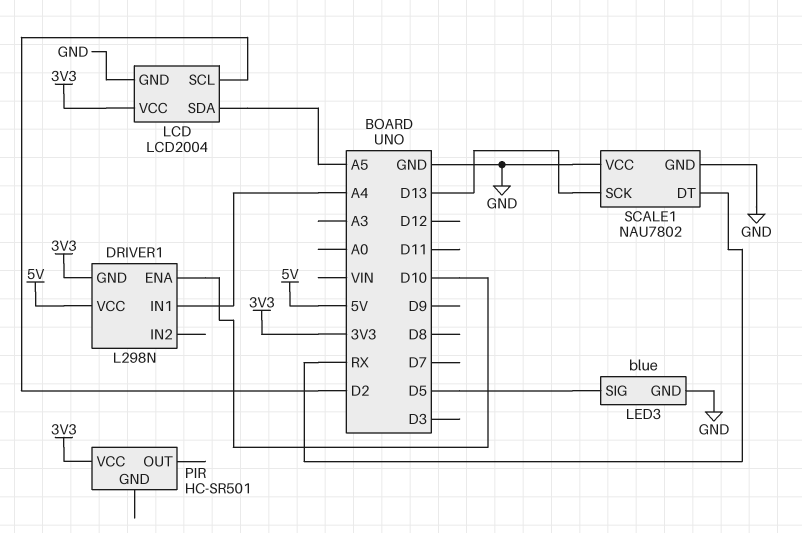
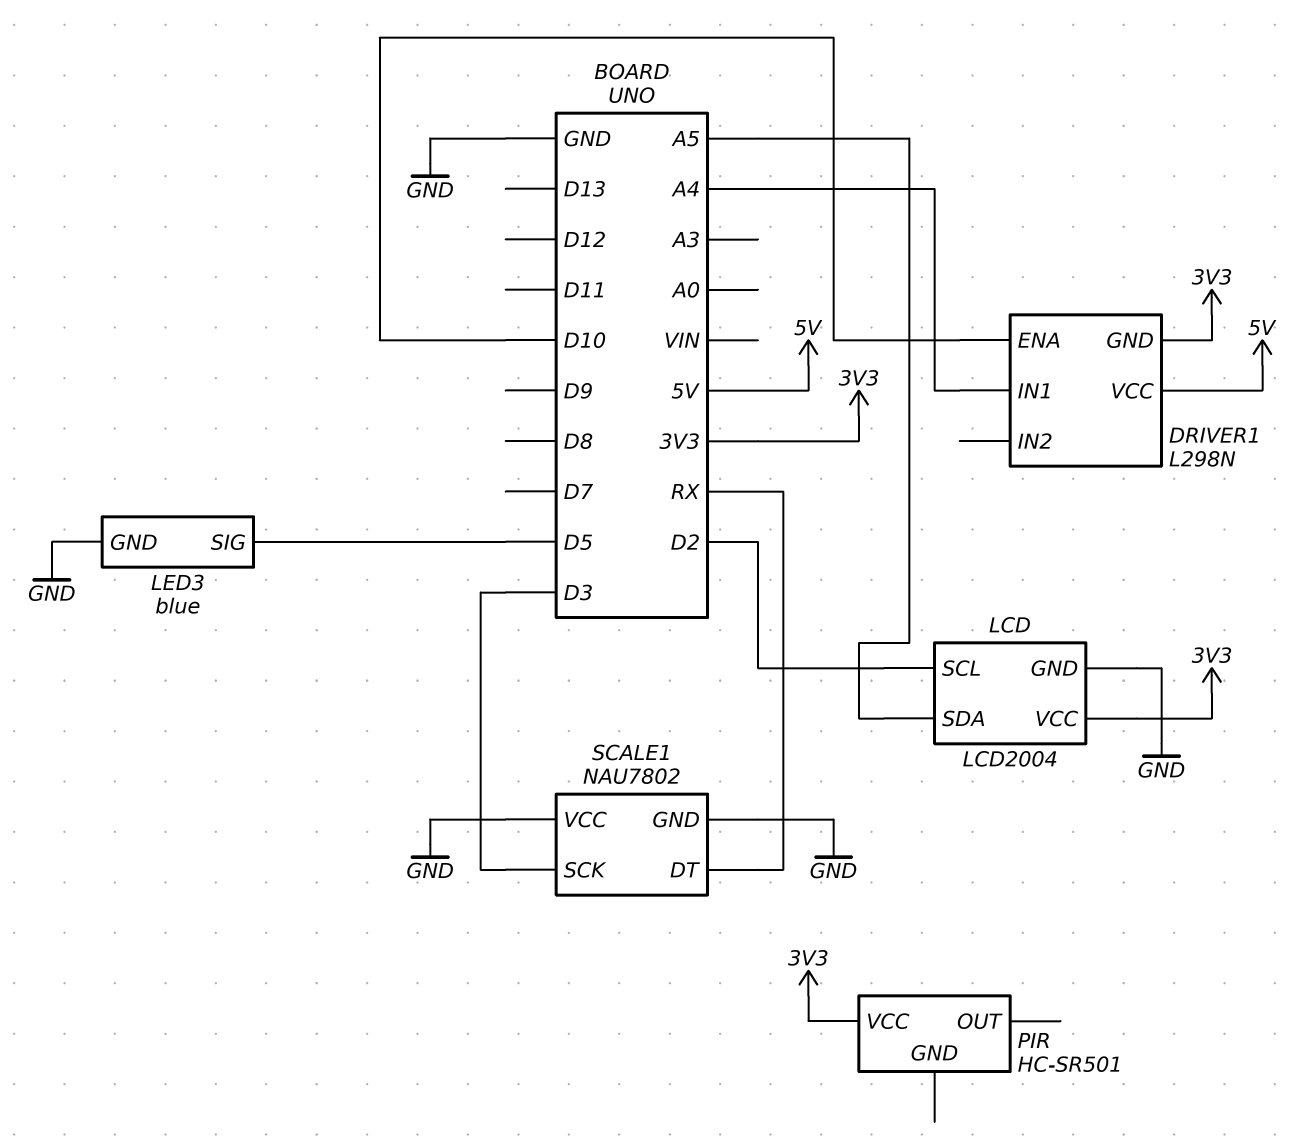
SCALE1 pin SCK: D13 -> D3

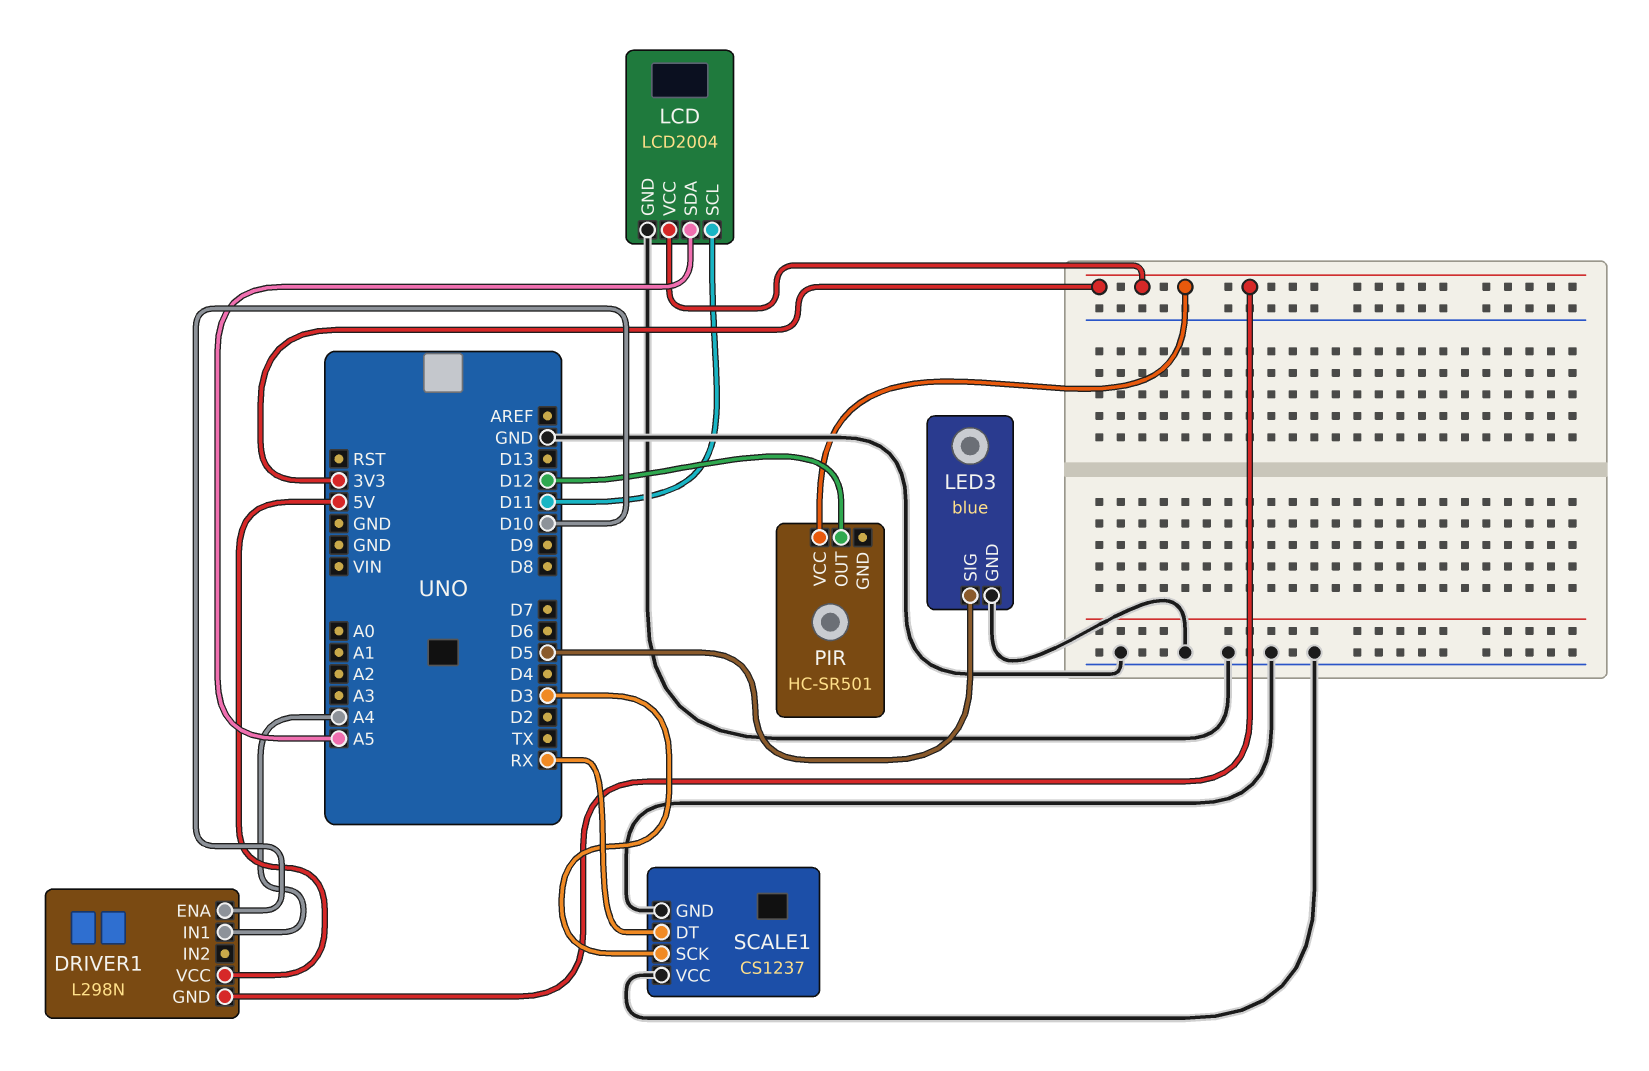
LCD pin SCL: D2 -> D11
PIR pin OUT: none -> D12
SCALE1: NAU7802 -> CS1237

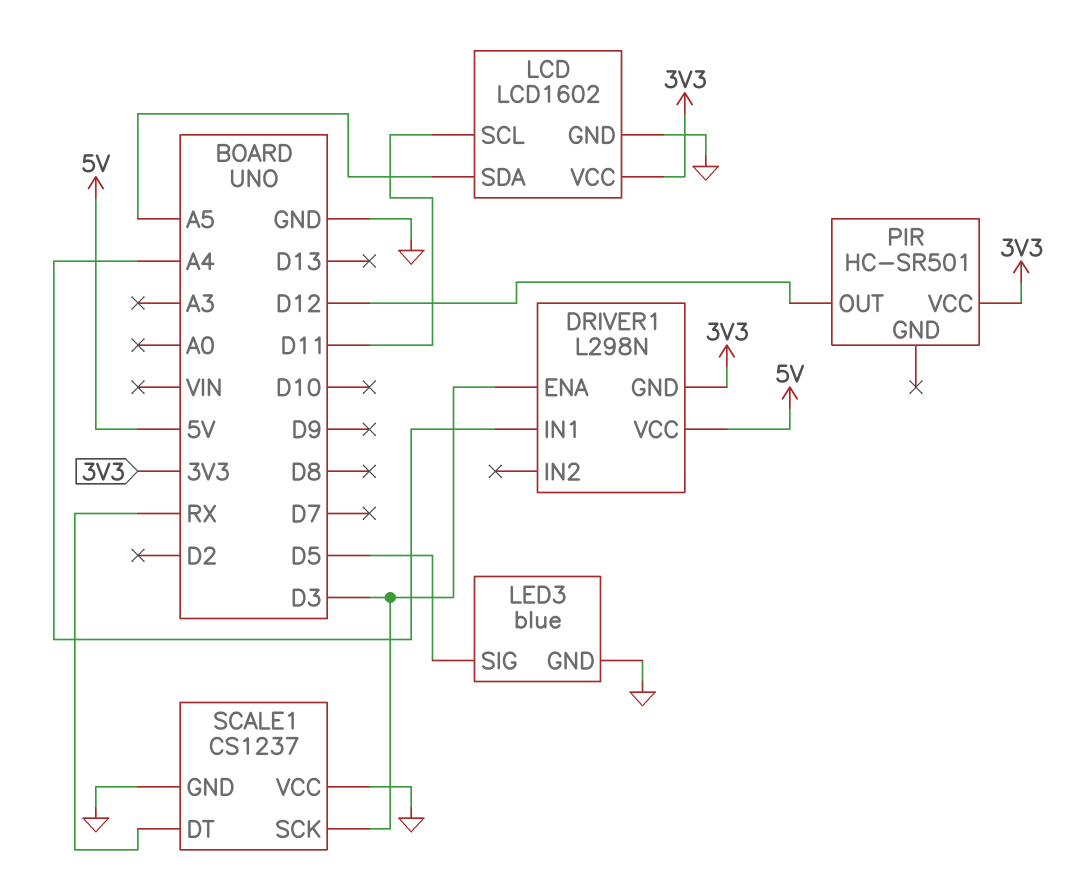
DRIVER1 pin ENA: D10 -> D3
LCD: LCD2004 -> LCD1602

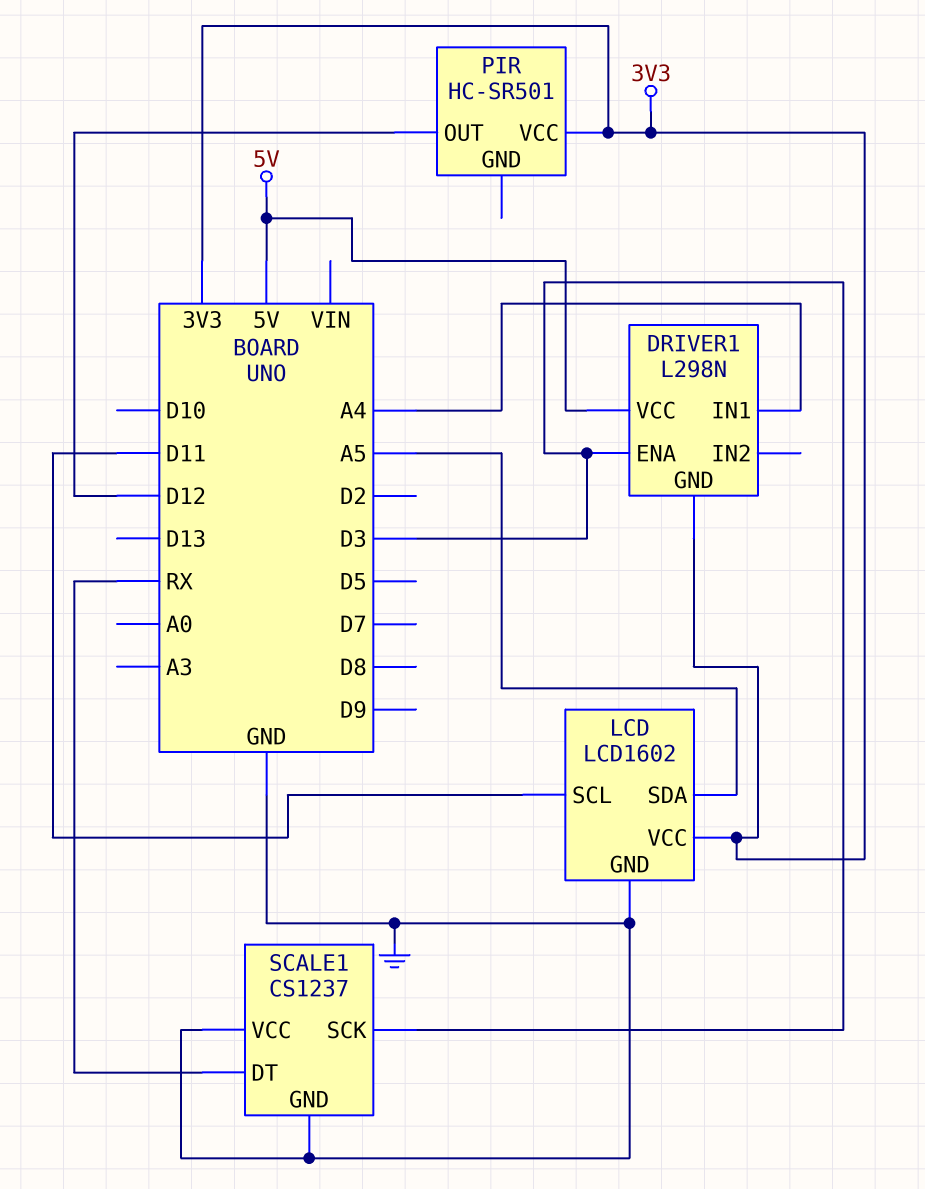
LED3: blue -> none
LED3 pin GND: GND -> none
LED3 pin SIG: D5 -> none

